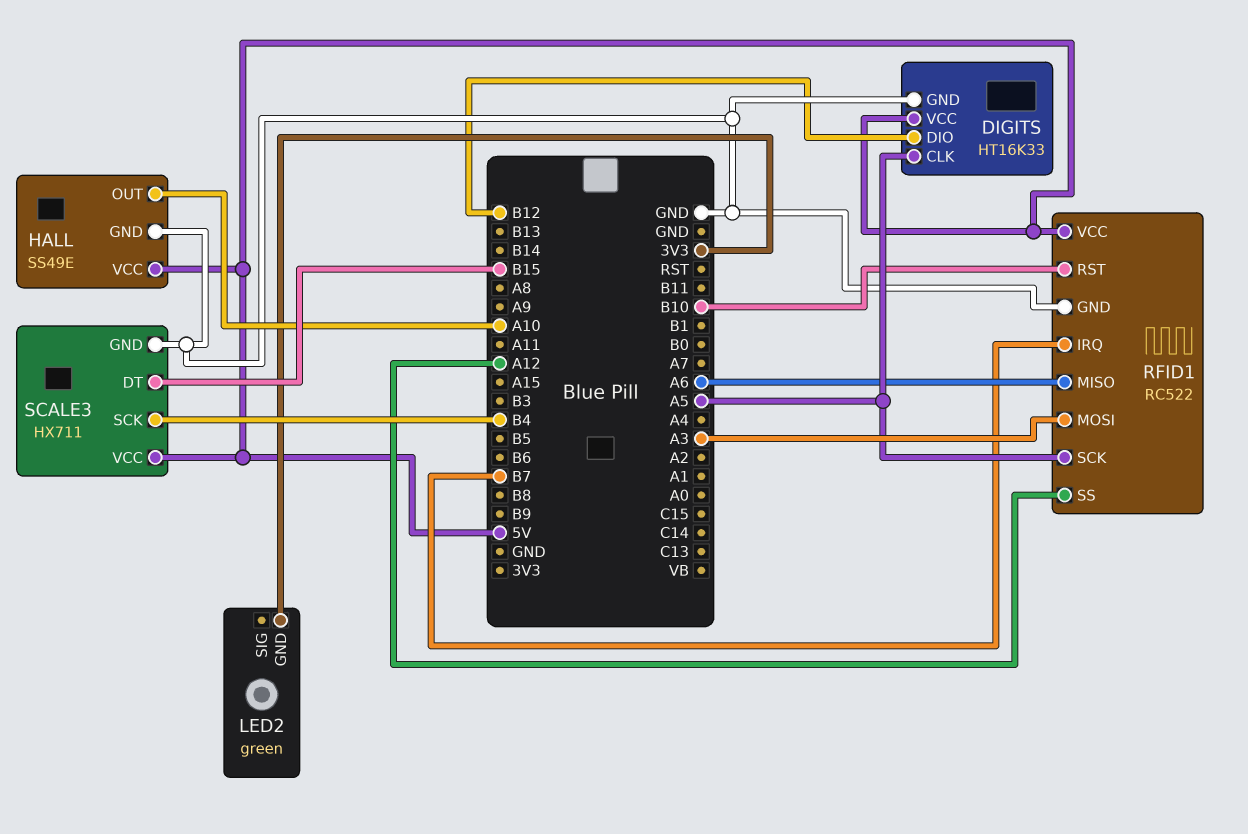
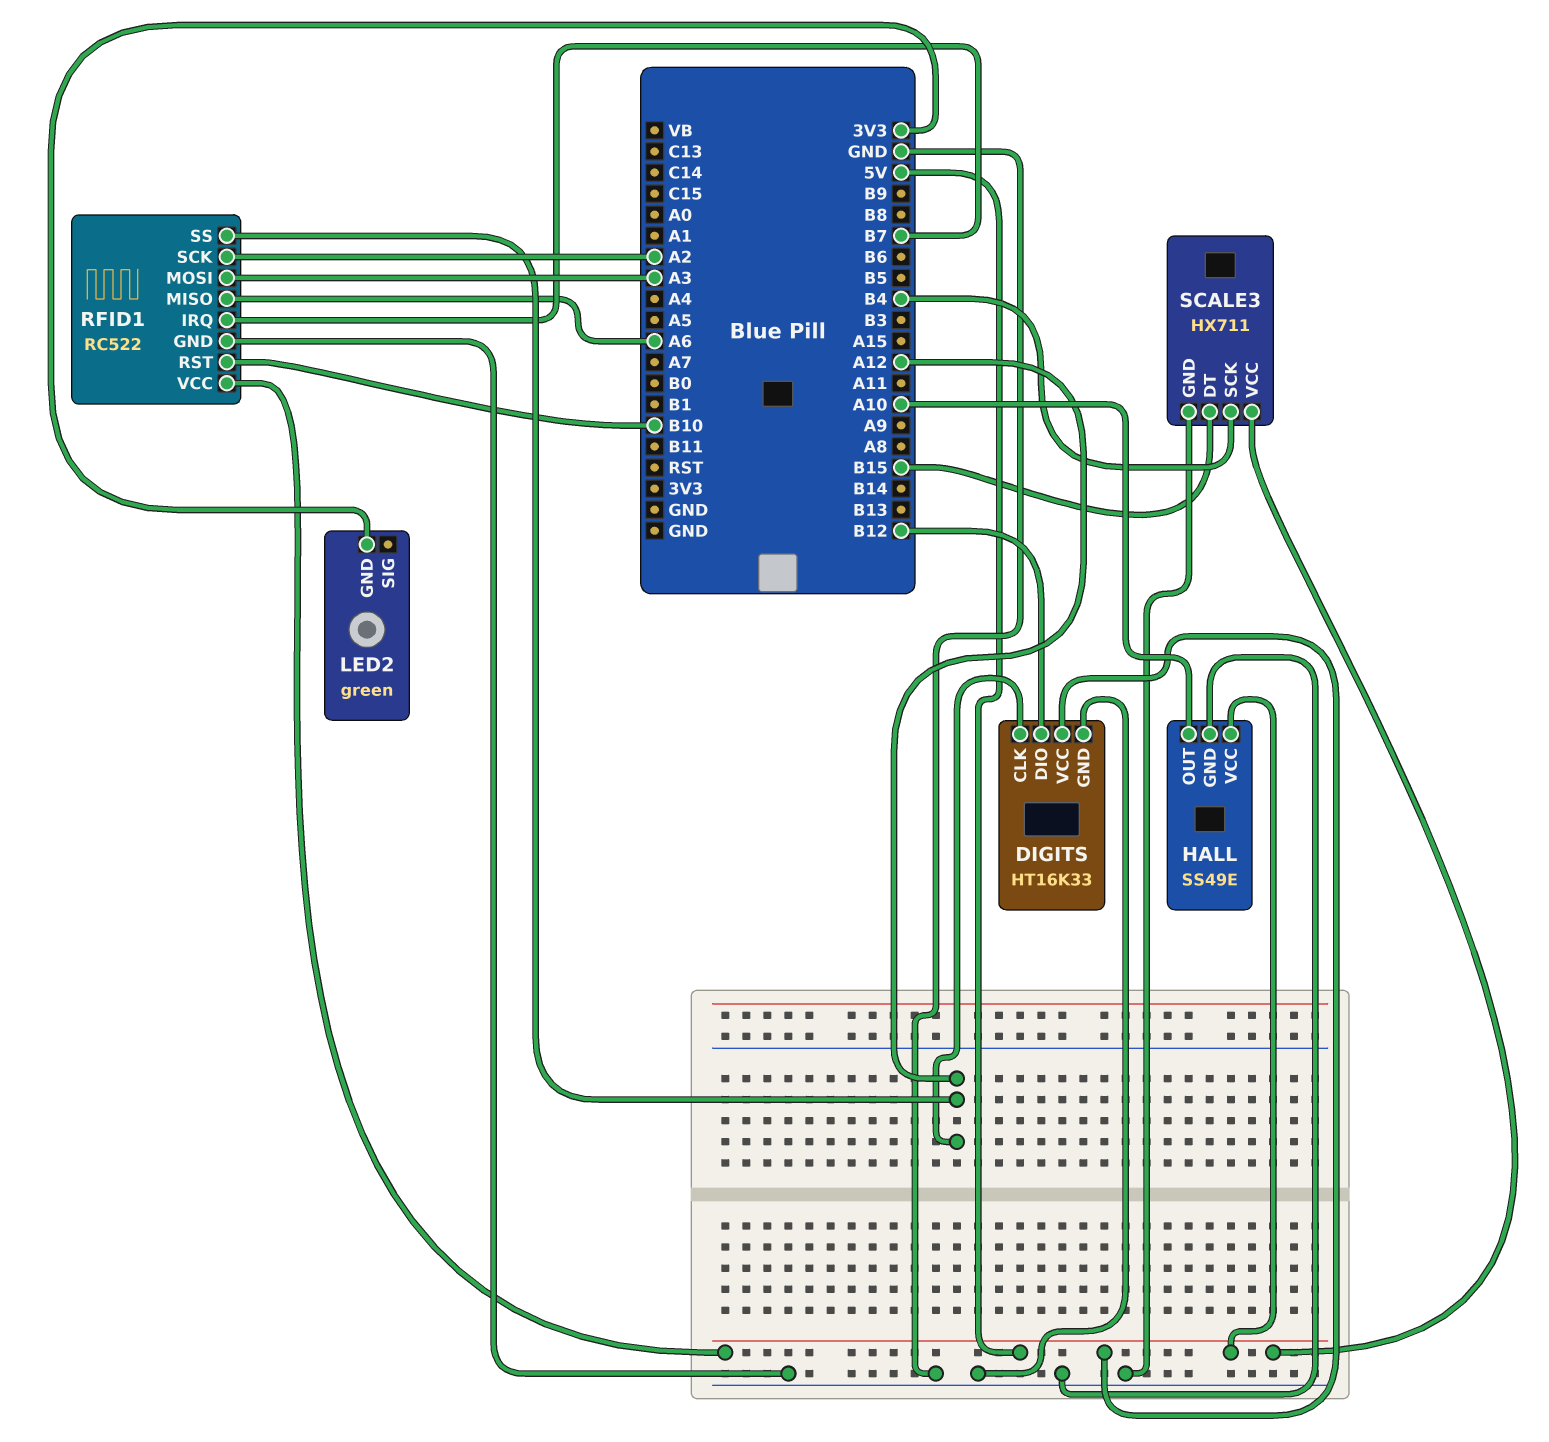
DIGITS pin CLK: A5 -> A12
RFID1 pin SCK: A5 -> A2

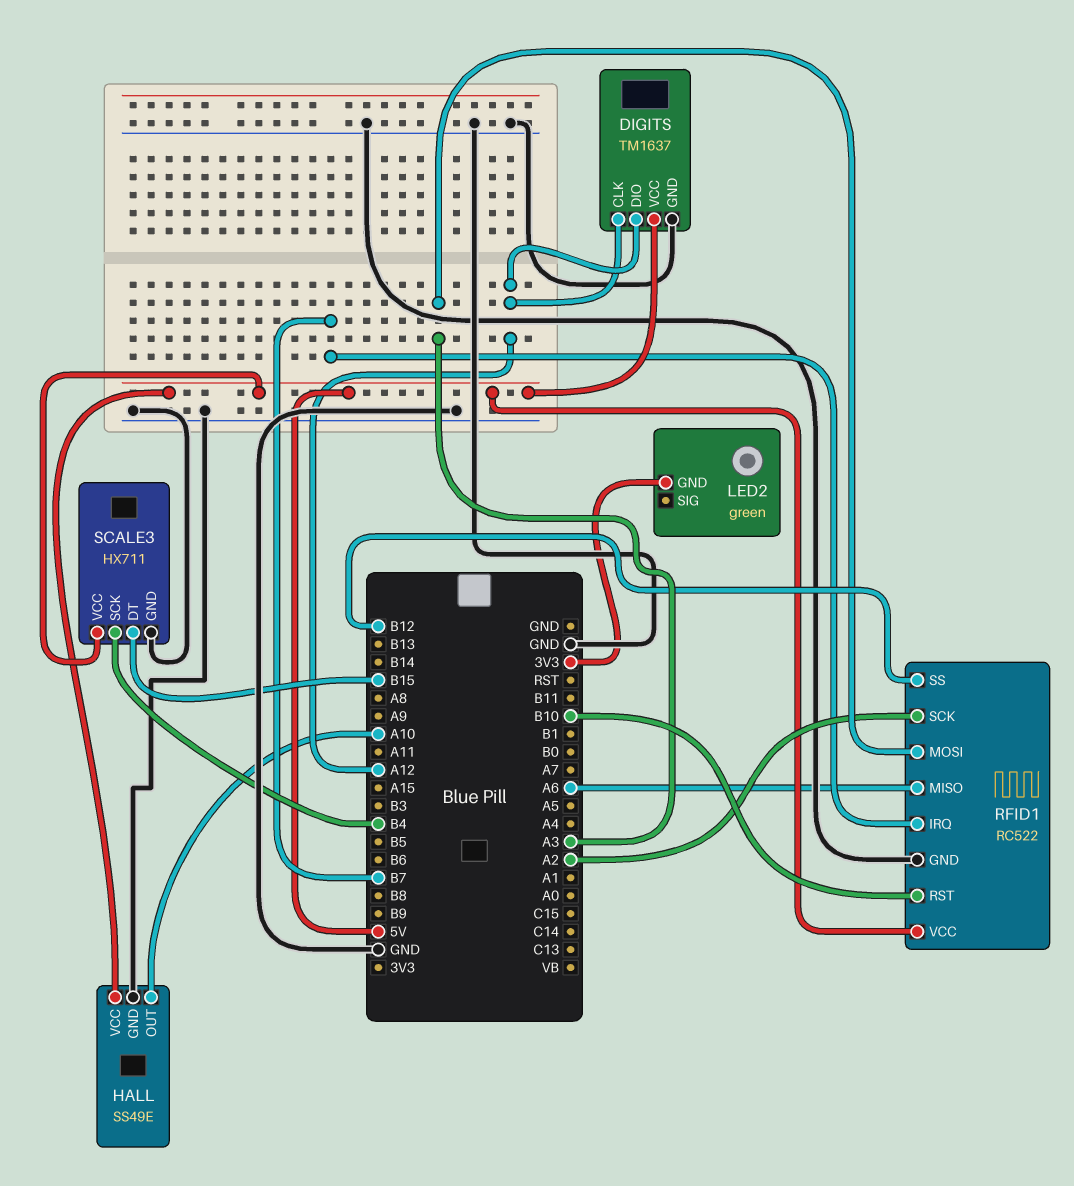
DIGITS: HT16K33 -> TM1637
DIGITS pin DIO: B12 -> A12
RFID1 pin SS: A12 -> B12

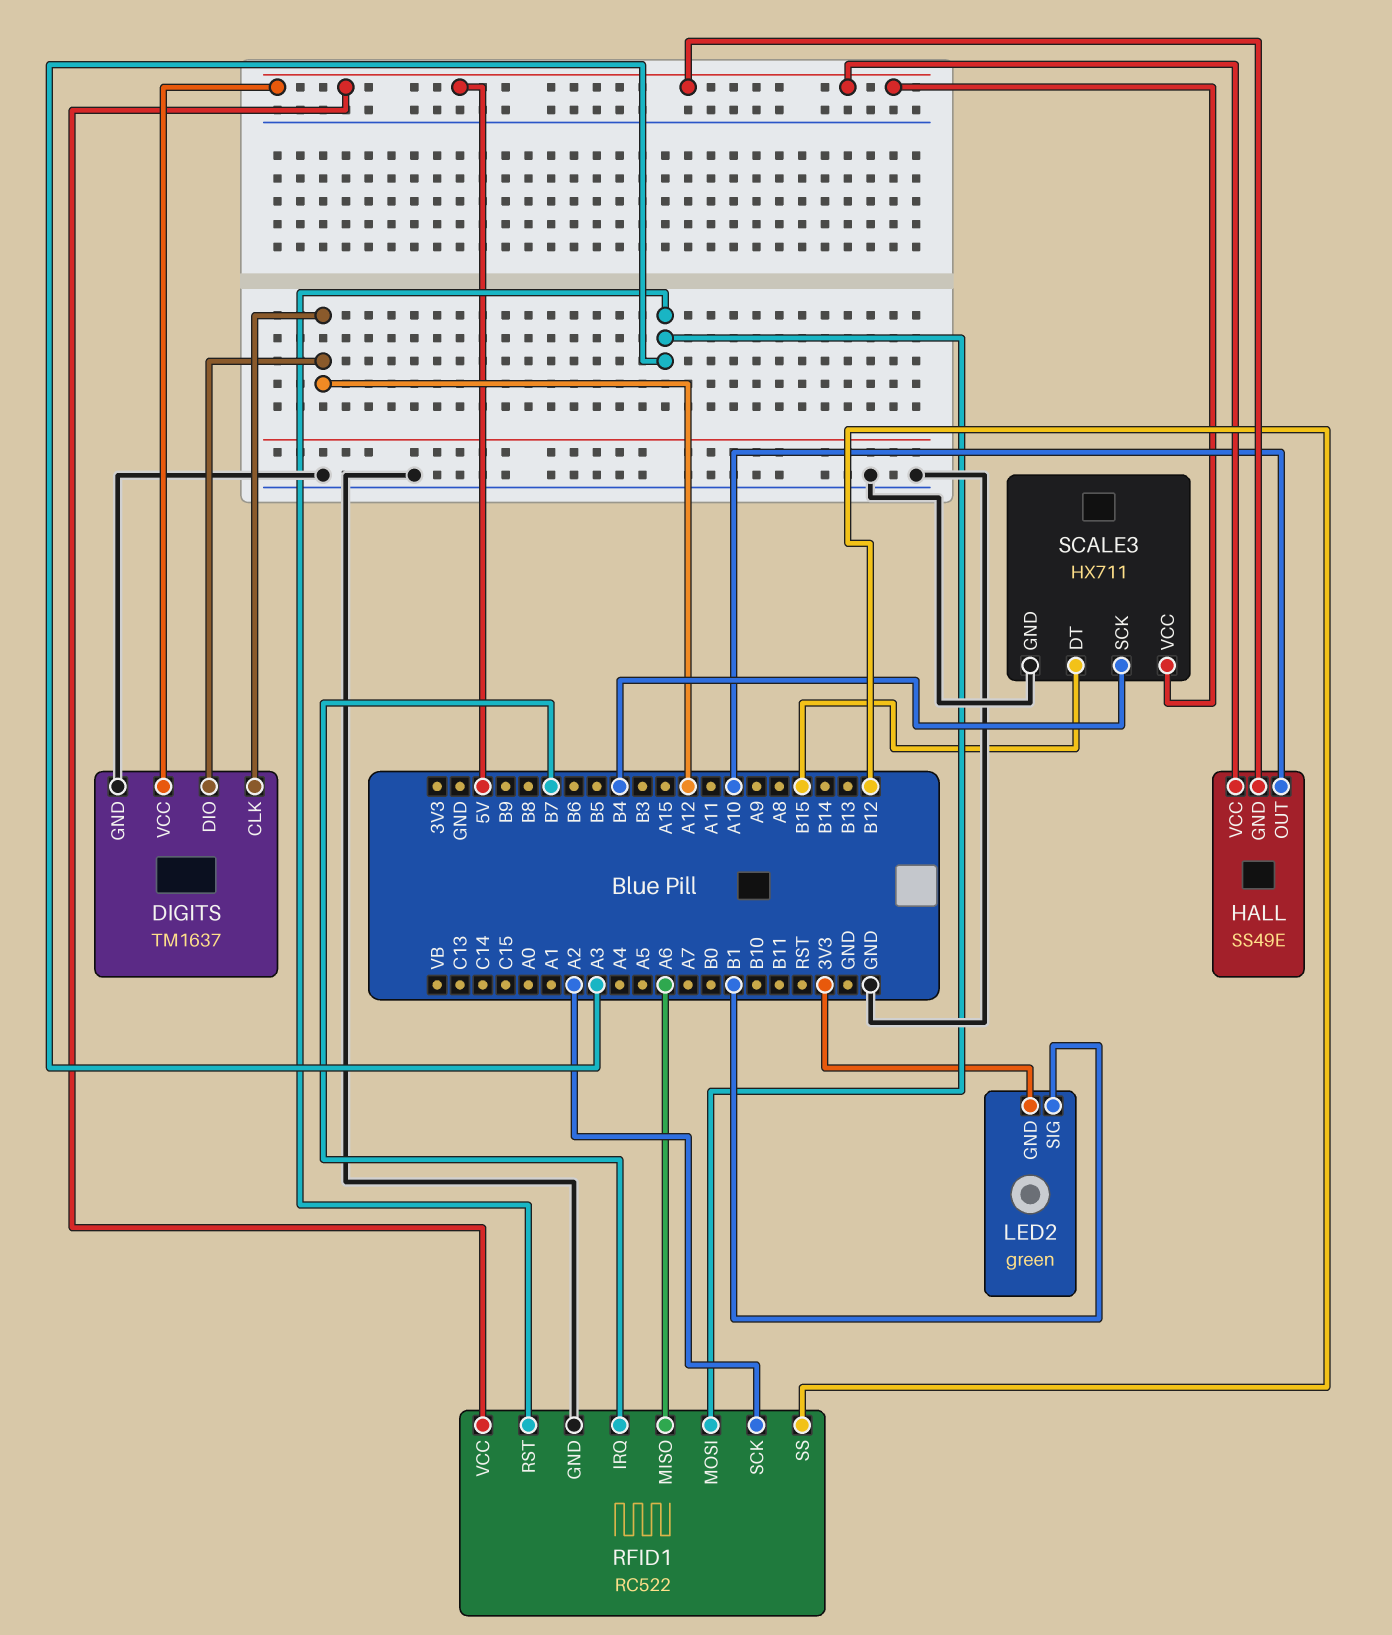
HALL pin GND: GND -> 5V
LED2 pin SIG: none -> B1
RFID1 pin RST: B10 -> A3

